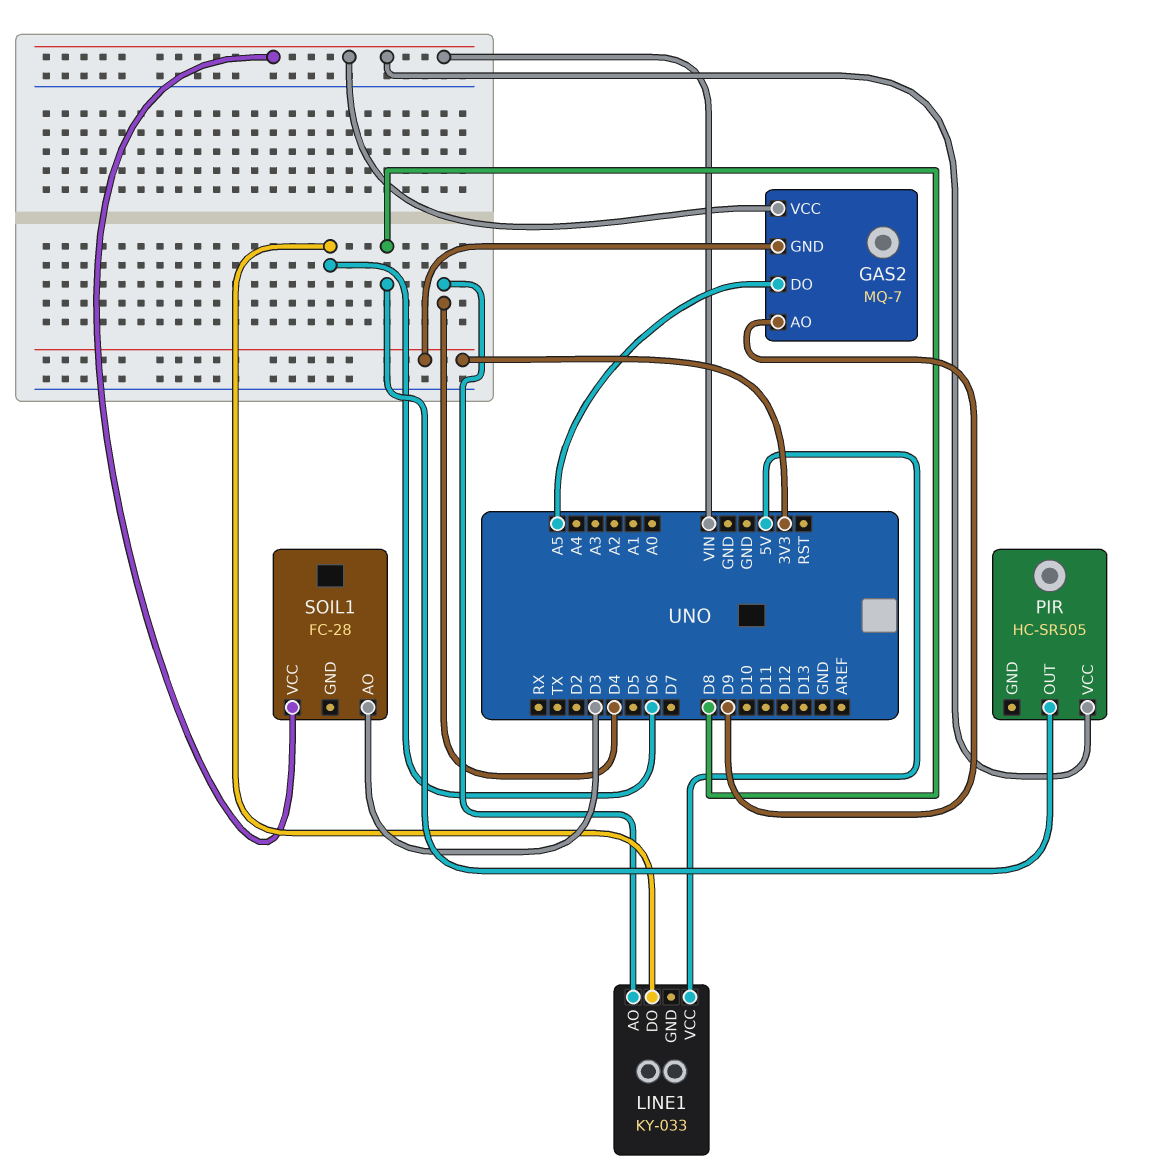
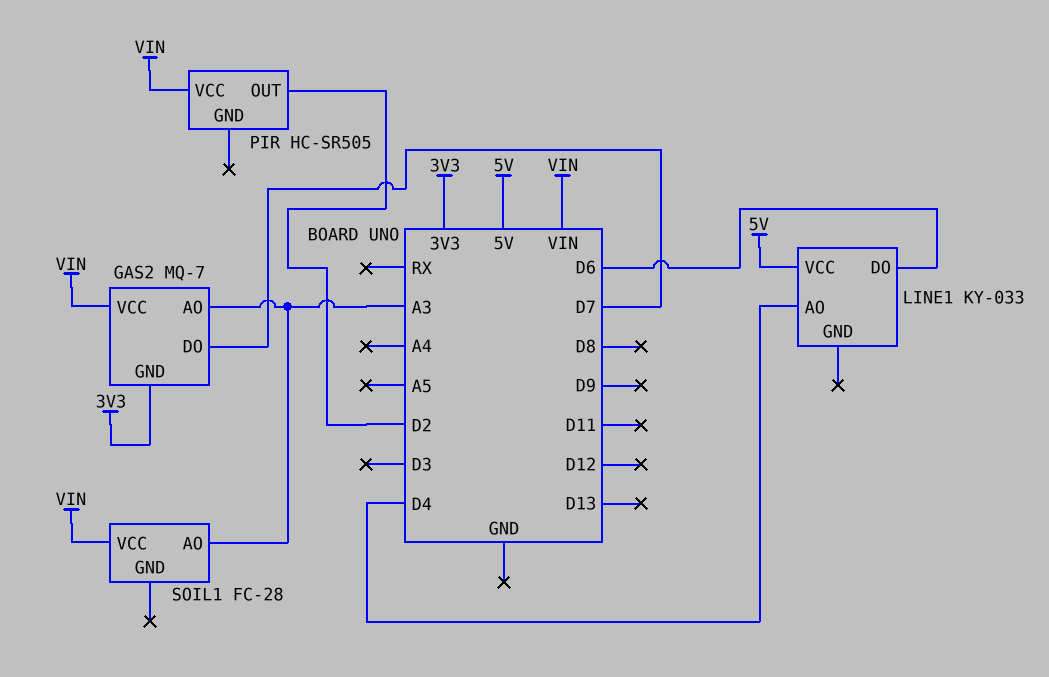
GAS2 pin AO: D9 -> A3
GAS2 pin DO: A5 -> D7
PIR pin OUT: D8 -> D2
SOIL1 pin AO: D3 -> A3

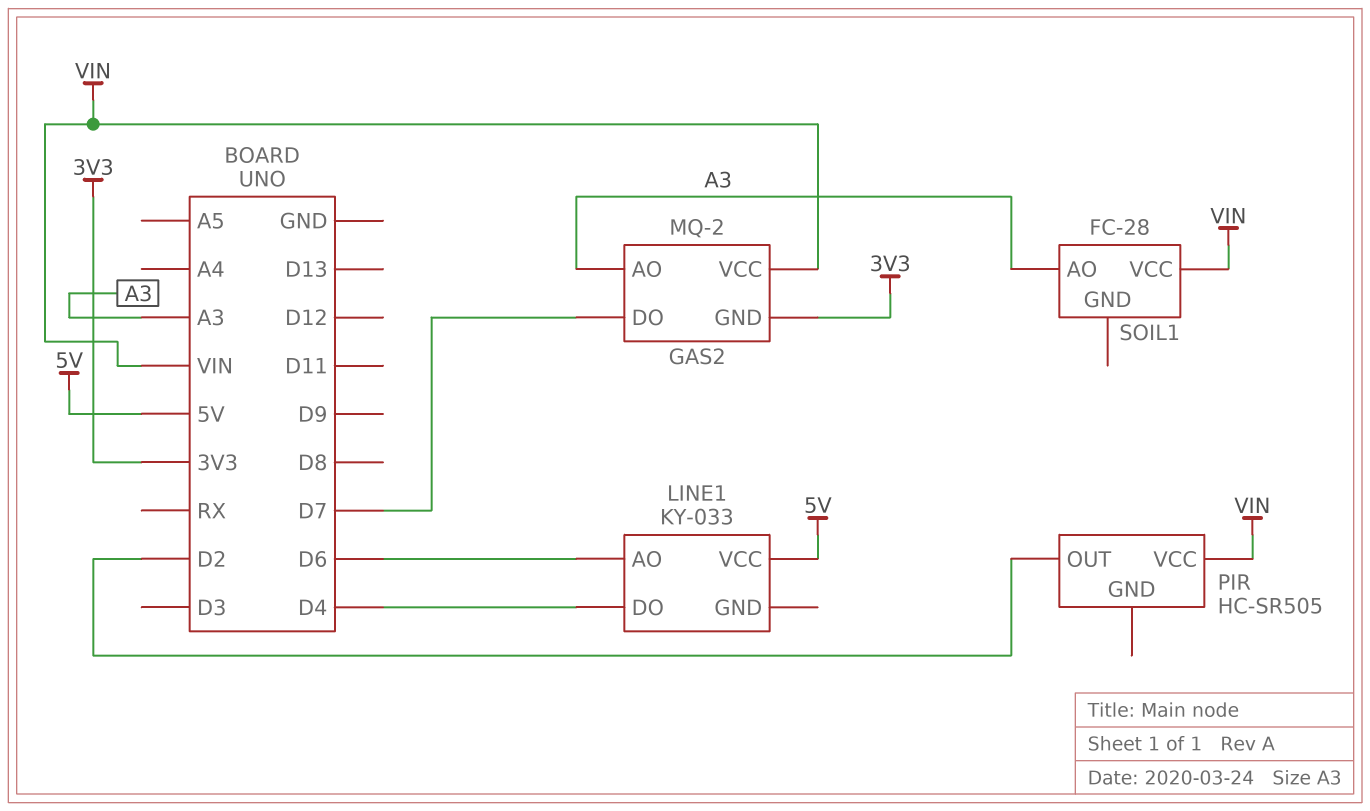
GAS2: MQ-7 -> MQ-2
LINE1 pin AO: D4 -> D6
LINE1 pin DO: D6 -> D4

